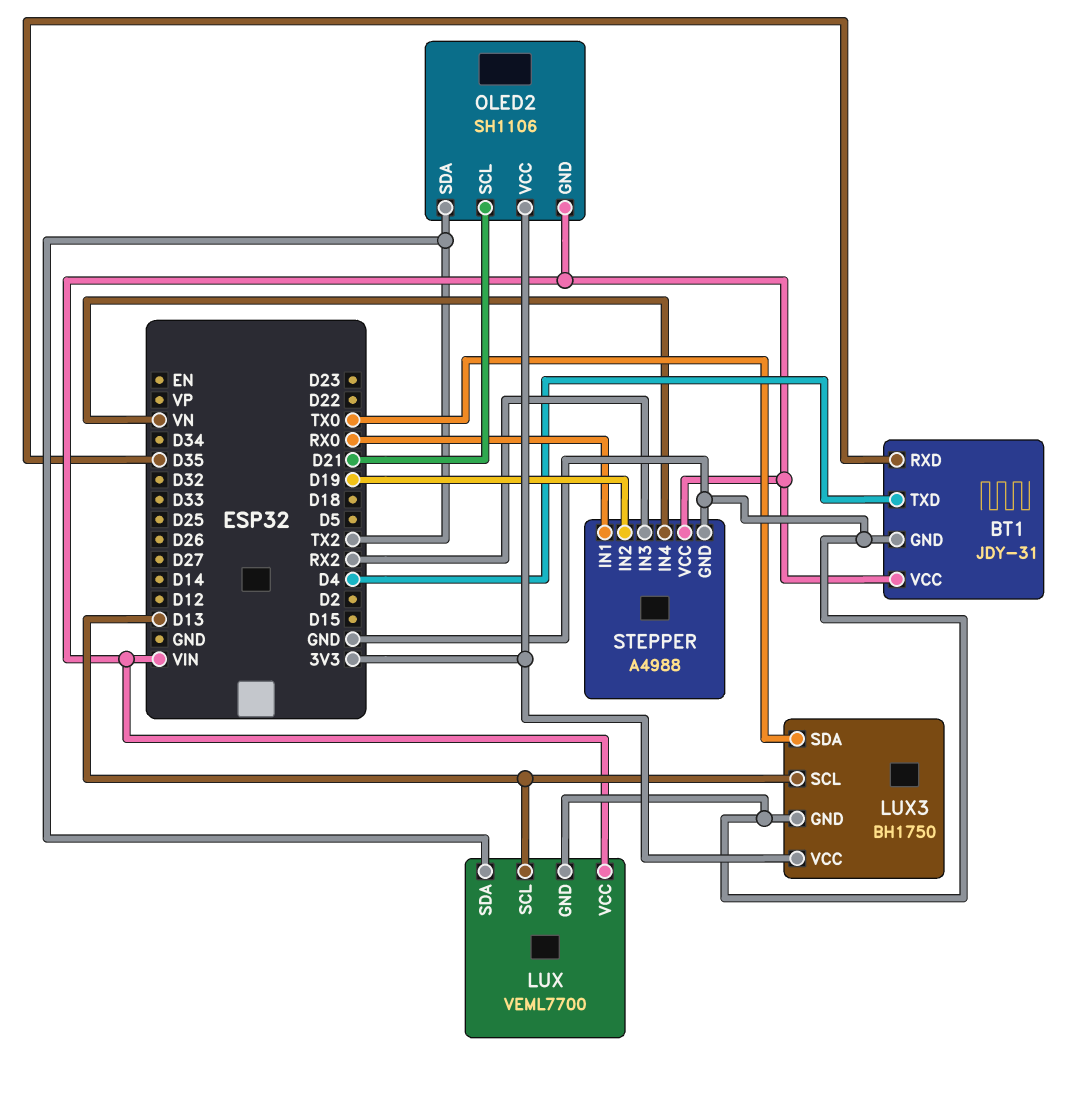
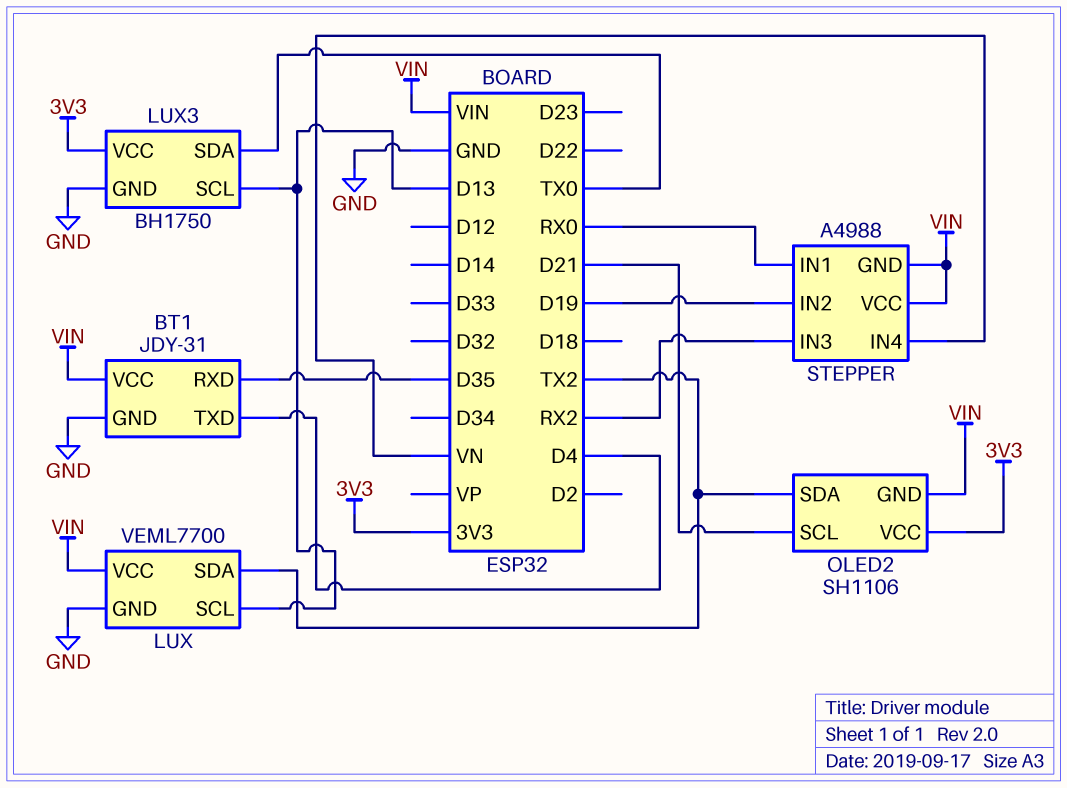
STEPPER pin GND: GND -> VIN

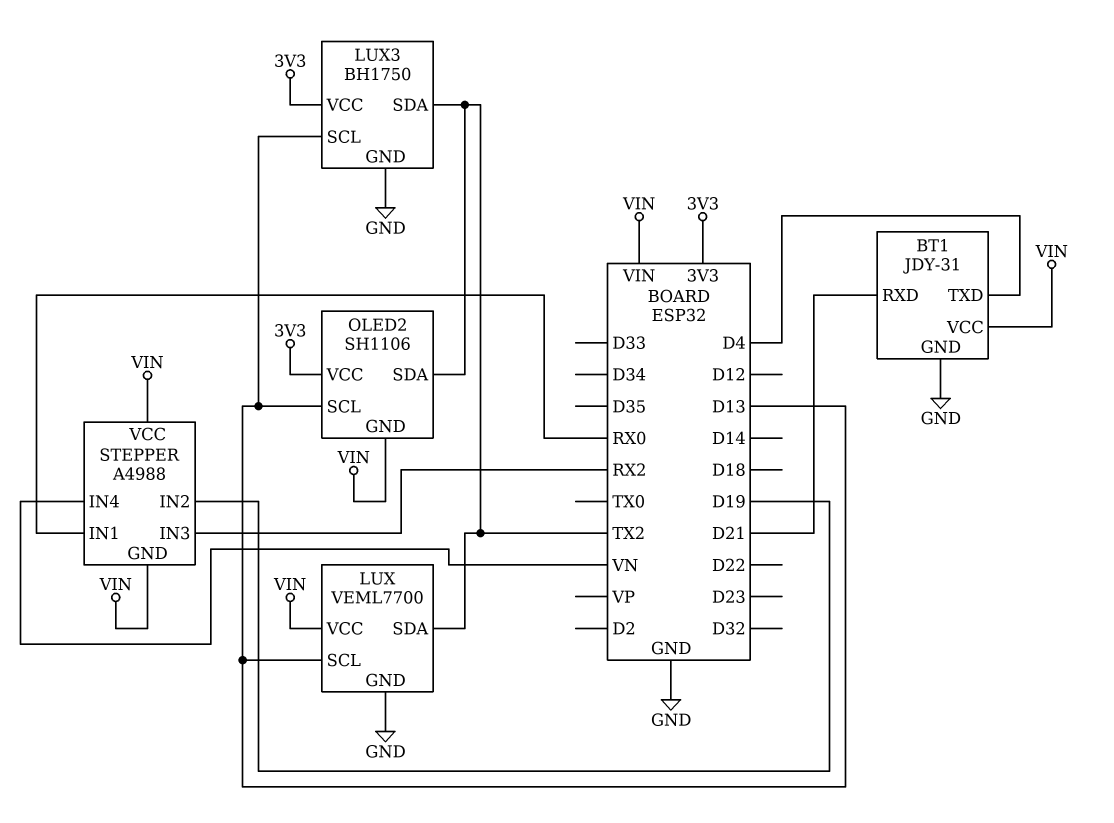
BT1 pin RXD: D35 -> D21
LUX3 pin SDA: TX0 -> TX2
OLED2 pin SCL: D21 -> D13

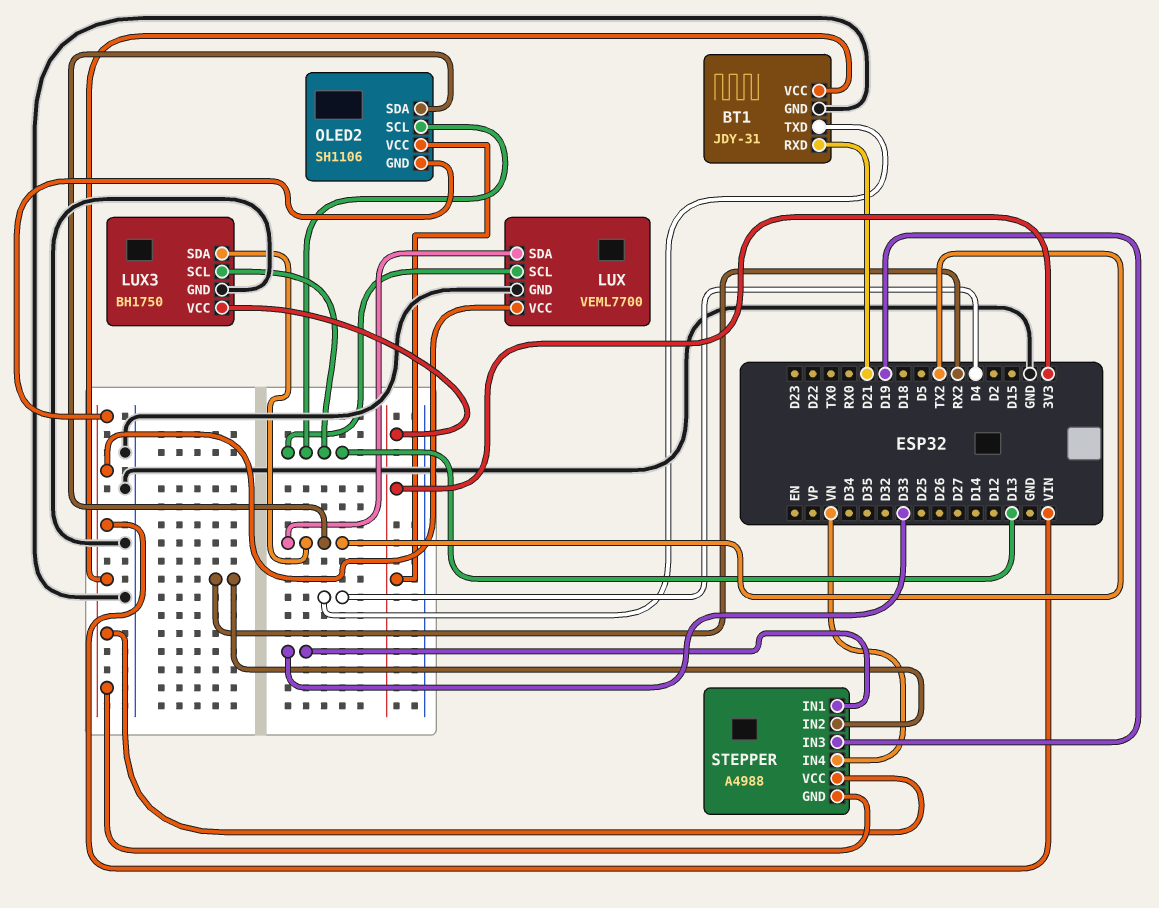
STEPPER pin IN1: RX0 -> D33
STEPPER pin IN2: D19 -> RX2
STEPPER pin IN3: RX2 -> D19

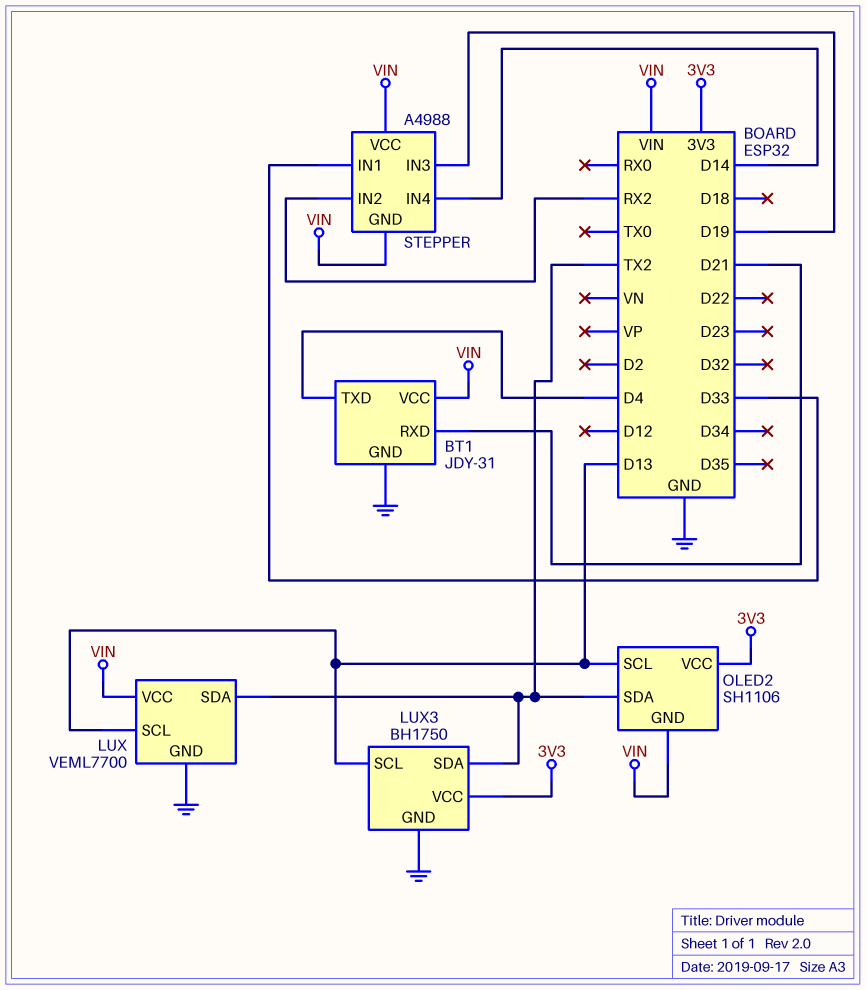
STEPPER pin IN4: VN -> D14

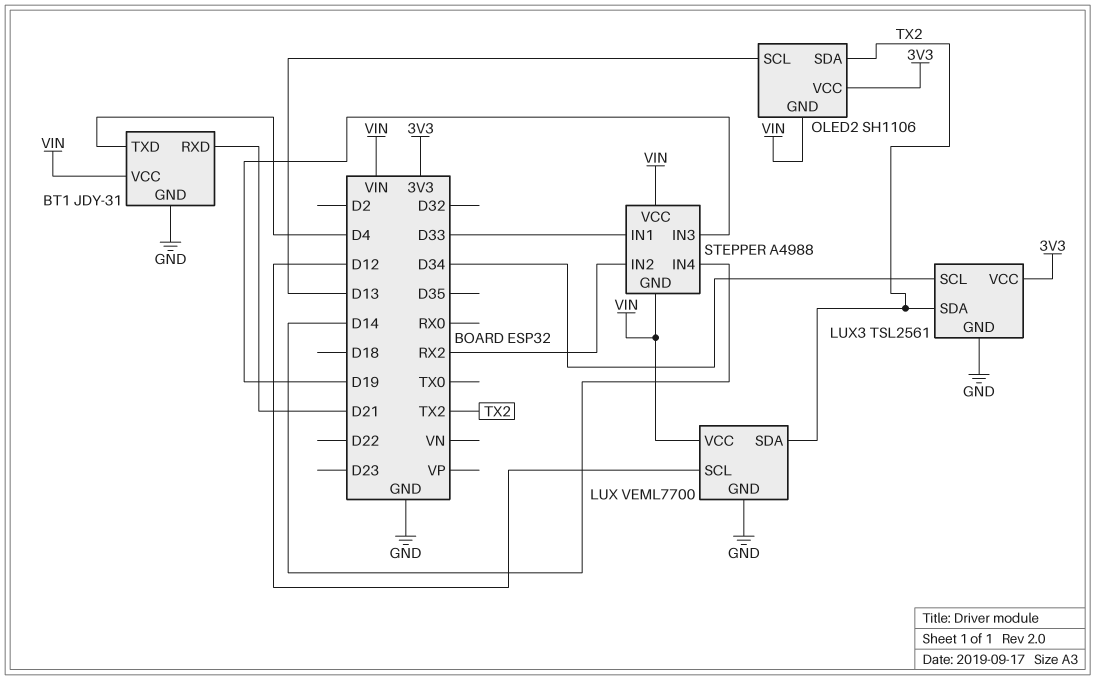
LUX pin SCL: D13 -> D12
LUX3: BH1750 -> TSL2561
LUX3 pin SCL: D13 -> D34

